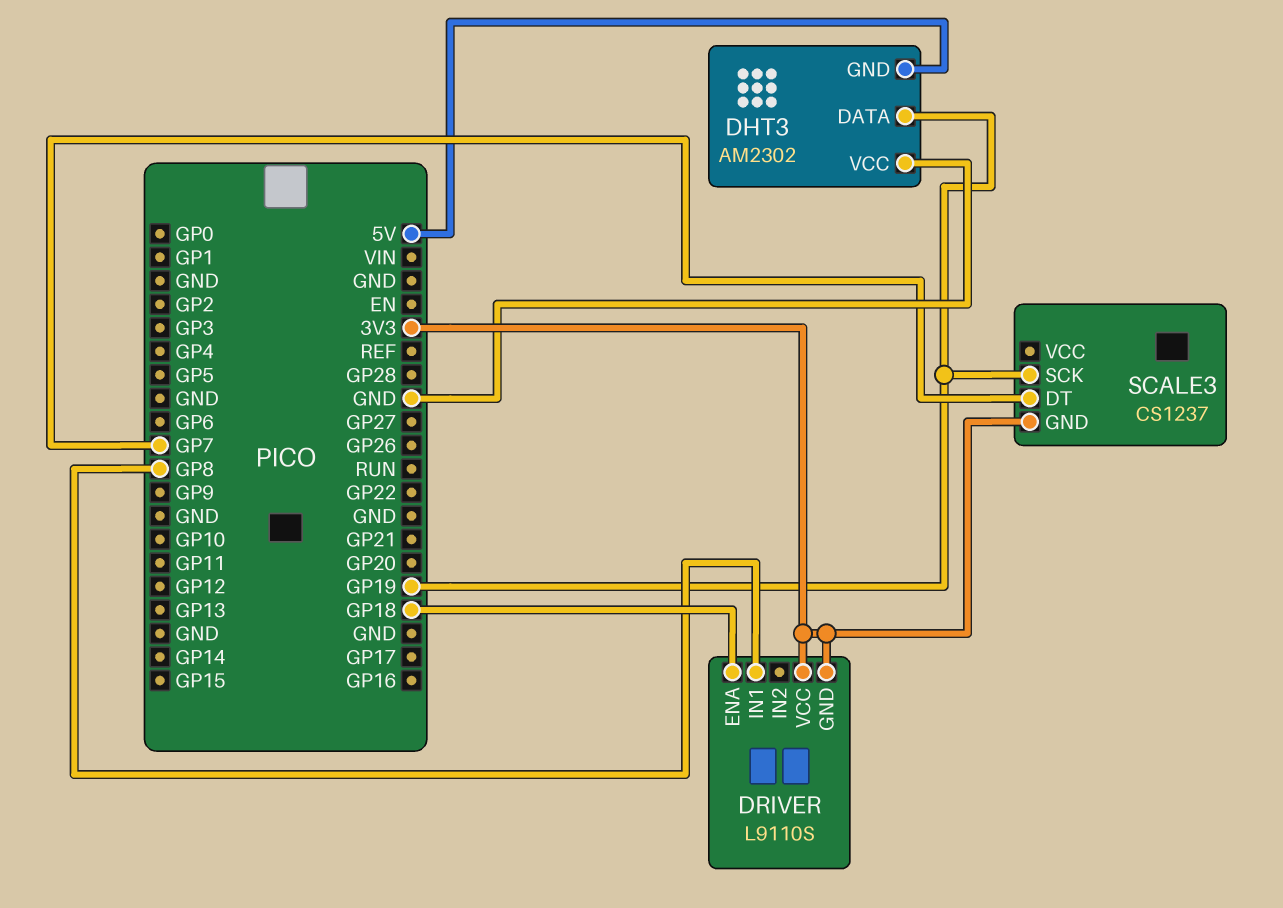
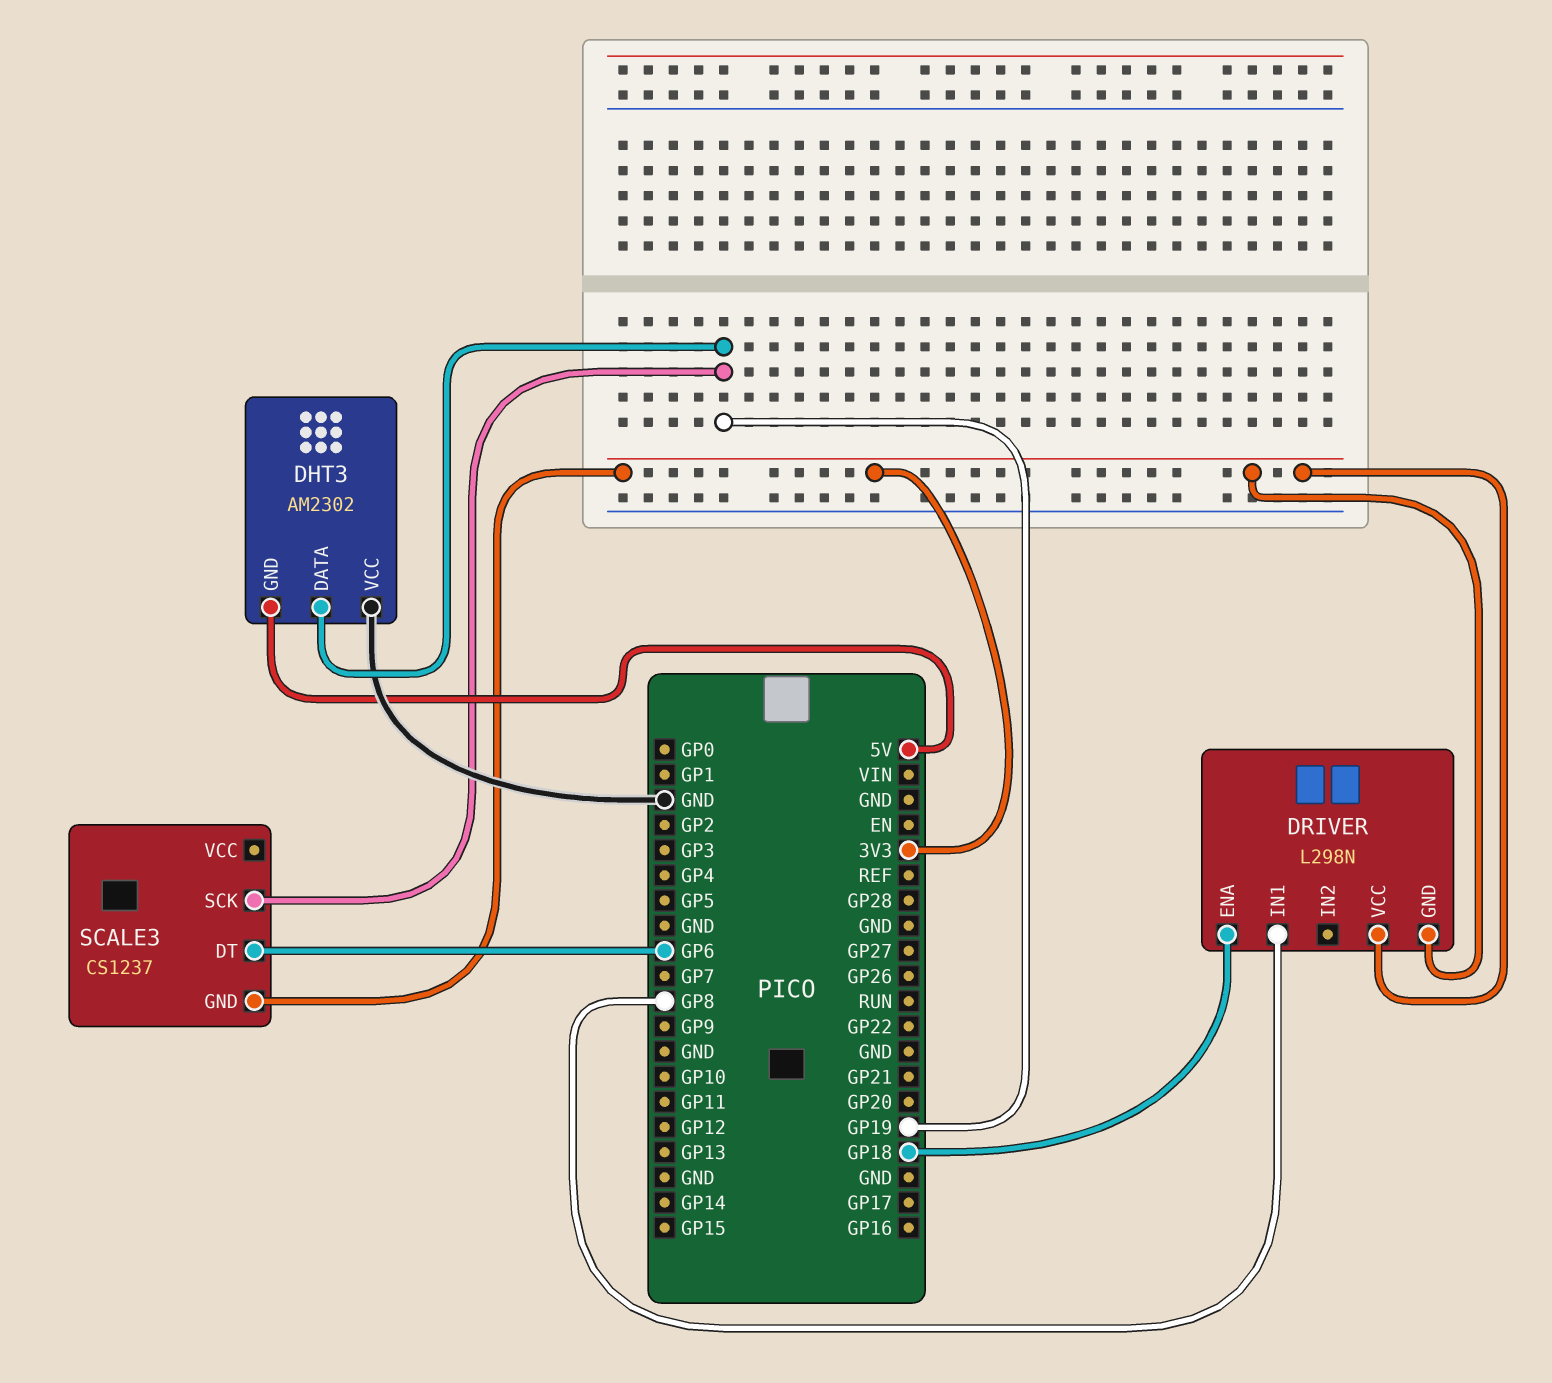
DRIVER: L9110S -> L298N
SCALE3 pin DT: GP7 -> GP6

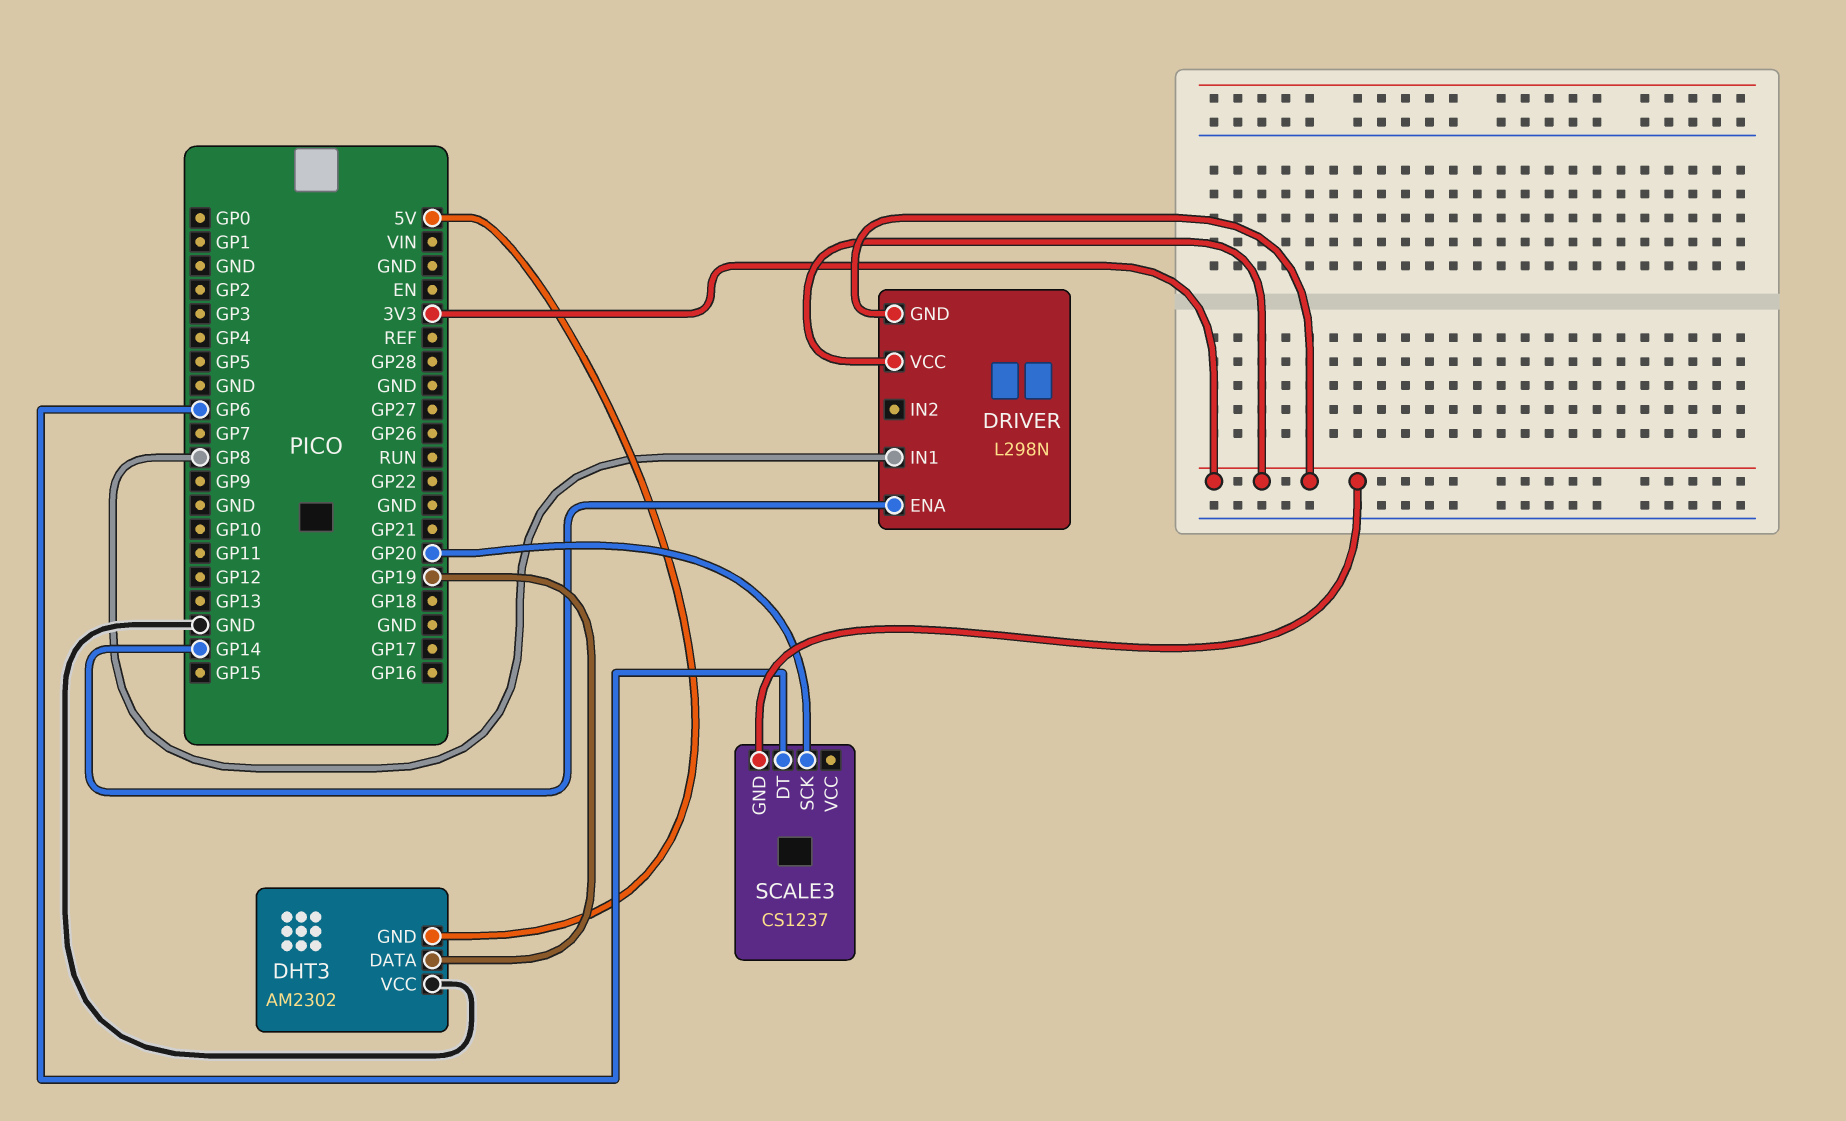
DRIVER pin ENA: GP18 -> GP14
SCALE3 pin SCK: GP19 -> GP20

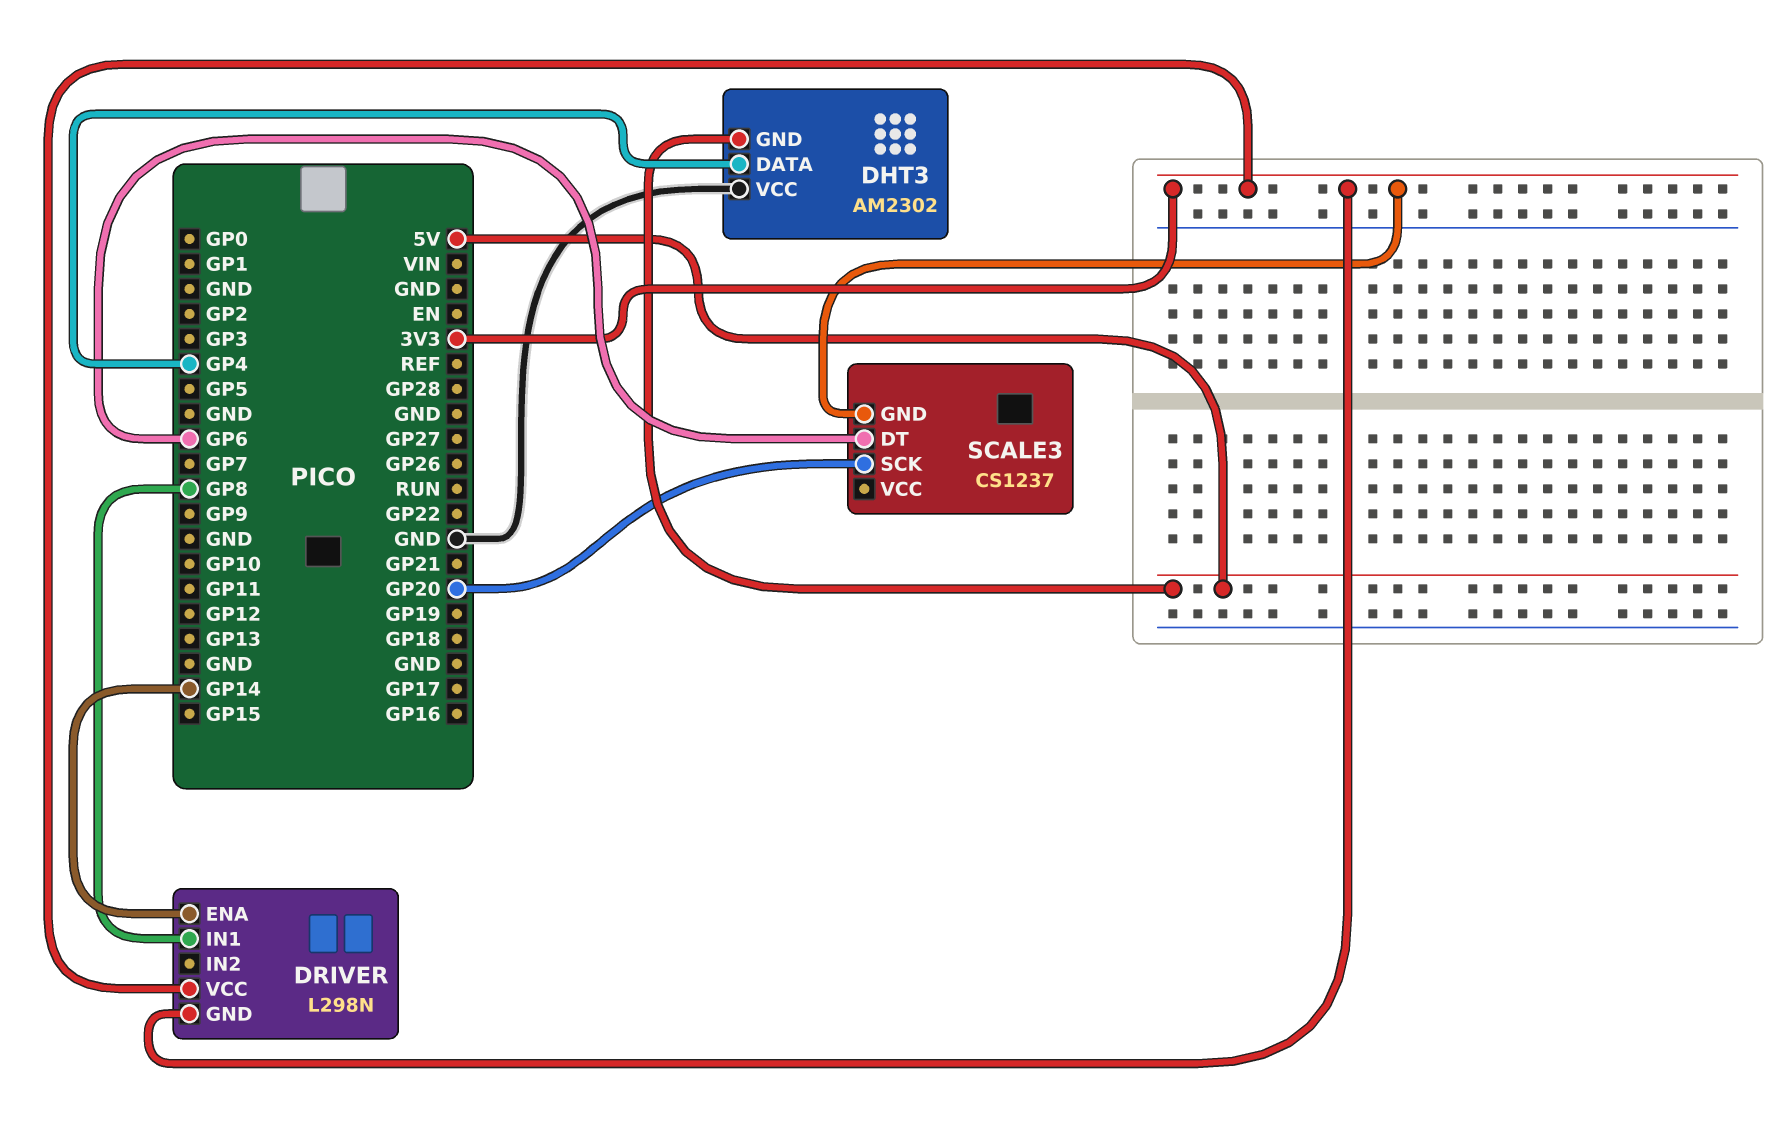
DHT3 pin DATA: GP19 -> GP4

